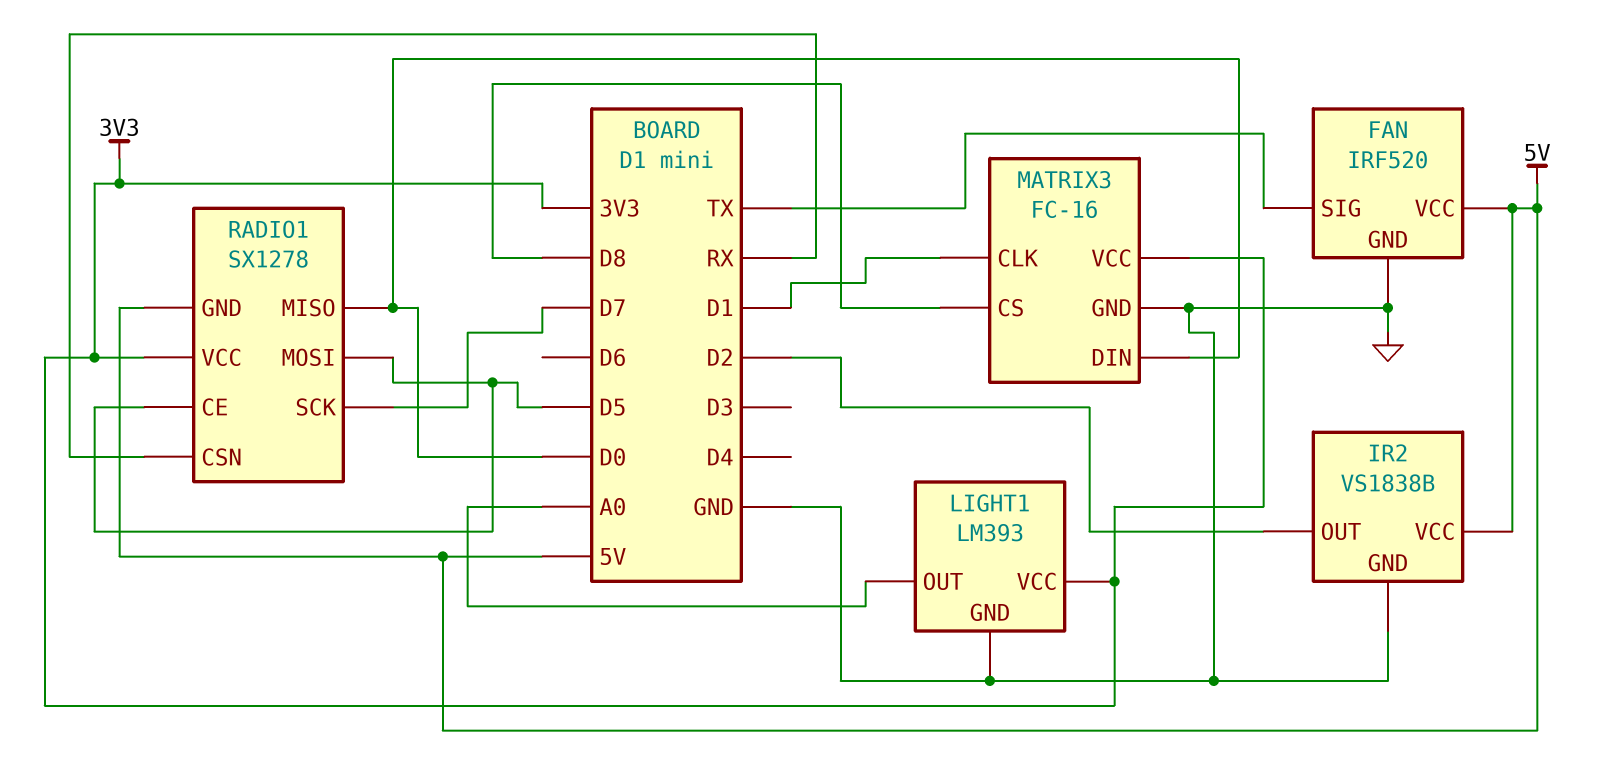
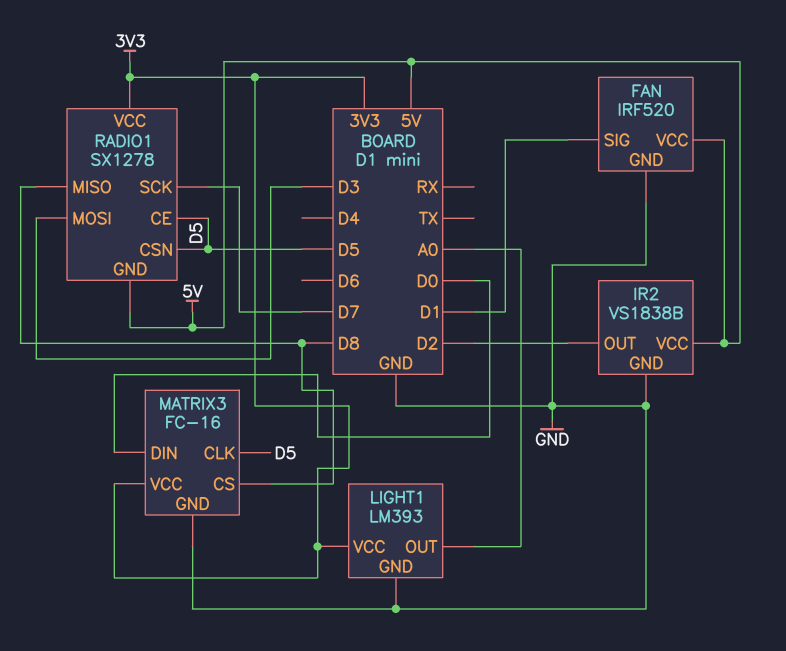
FAN pin SIG: TX -> D1
MATRIX3 pin CLK: D1 -> D5
RADIO1 pin CSN: RX -> D5
RADIO1 pin MISO: D0 -> D8
RADIO1 pin MOSI: D5 -> D3

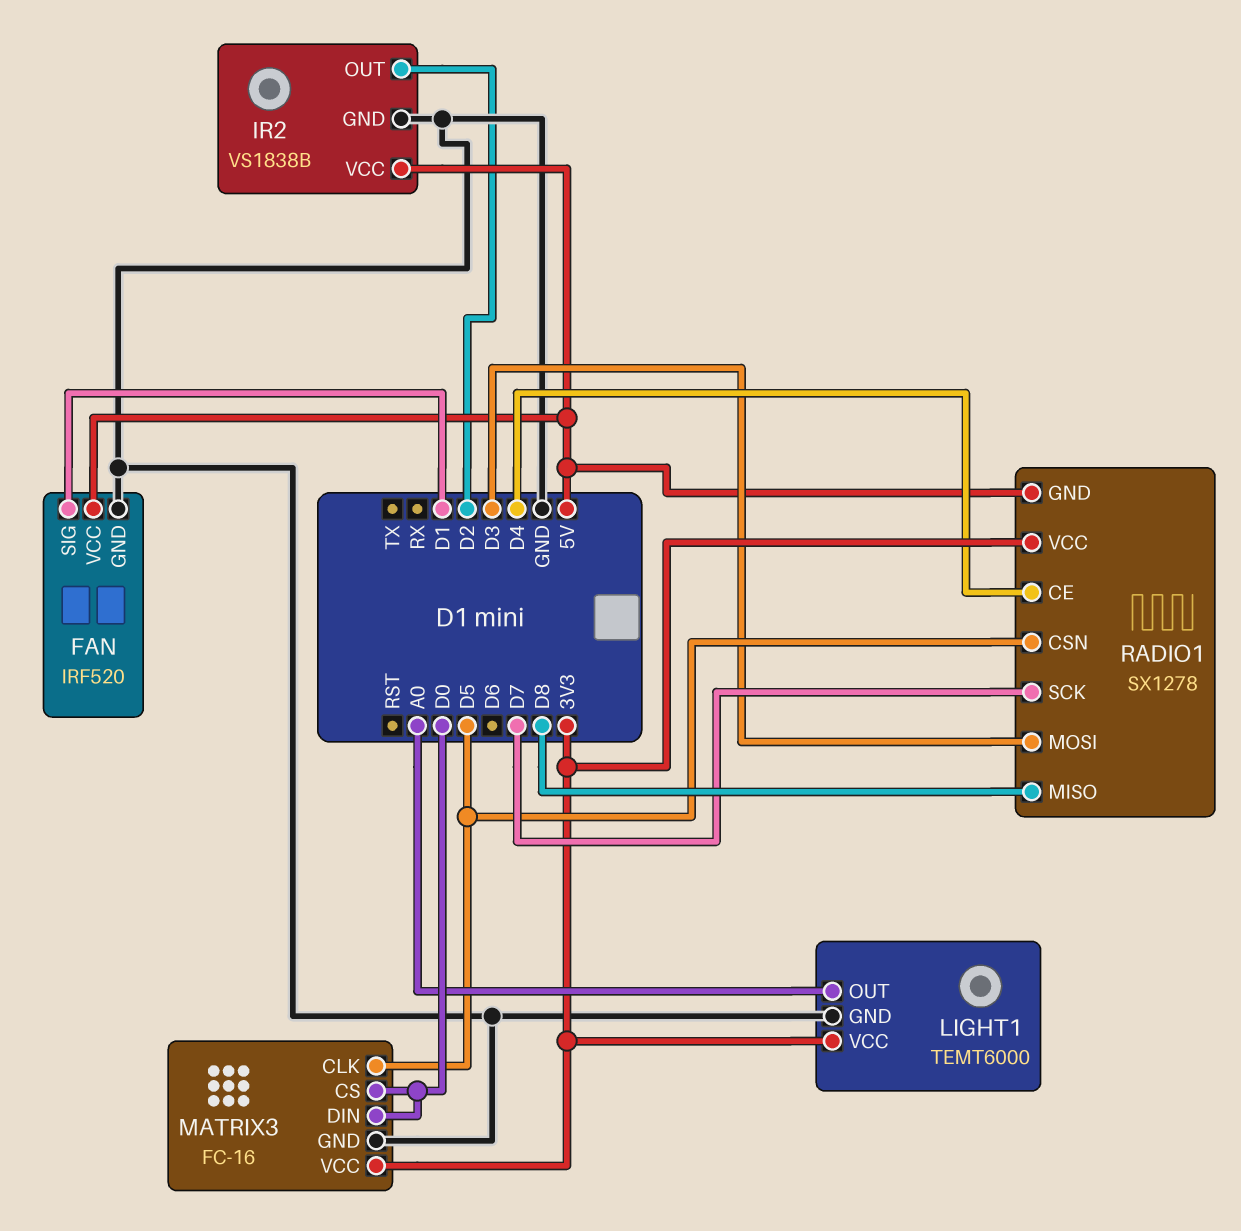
LIGHT1: LM393 -> TEMT6000
MATRIX3 pin CS: D8 -> D0
RADIO1 pin CE: D5 -> D4

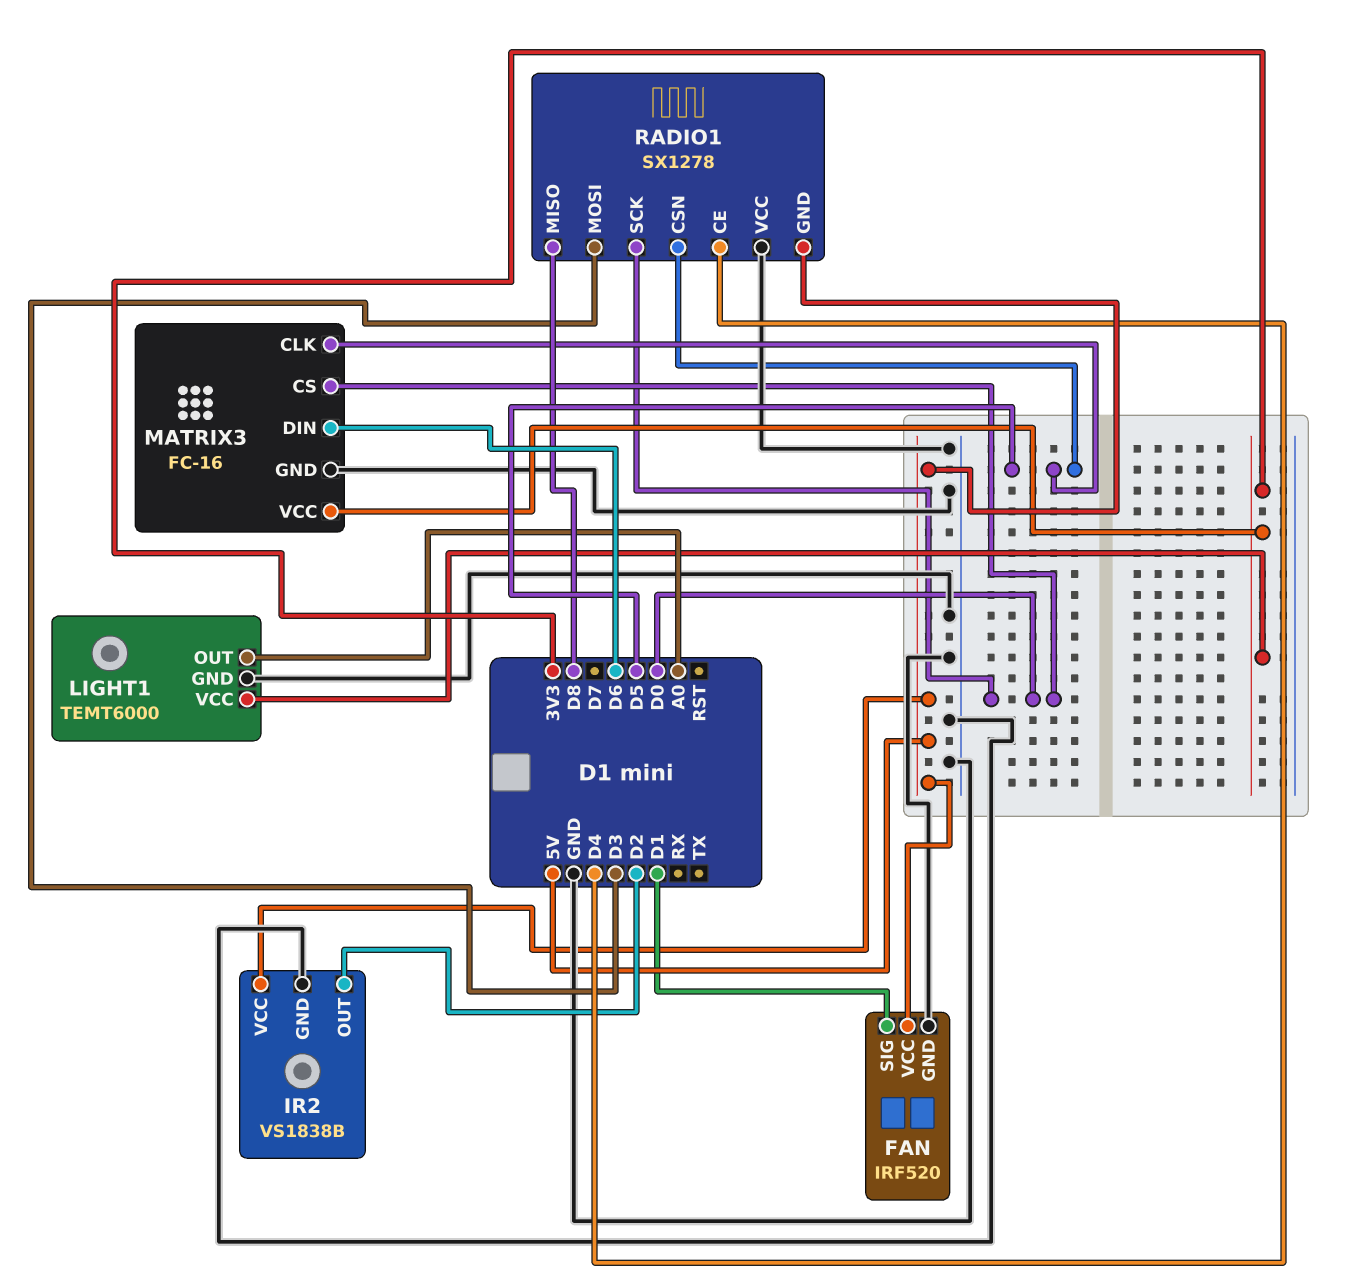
MATRIX3 pin DIN: D0 -> D6
RADIO1 pin SCK: D7 -> D0
RADIO1 pin VCC: 3V3 -> GND

